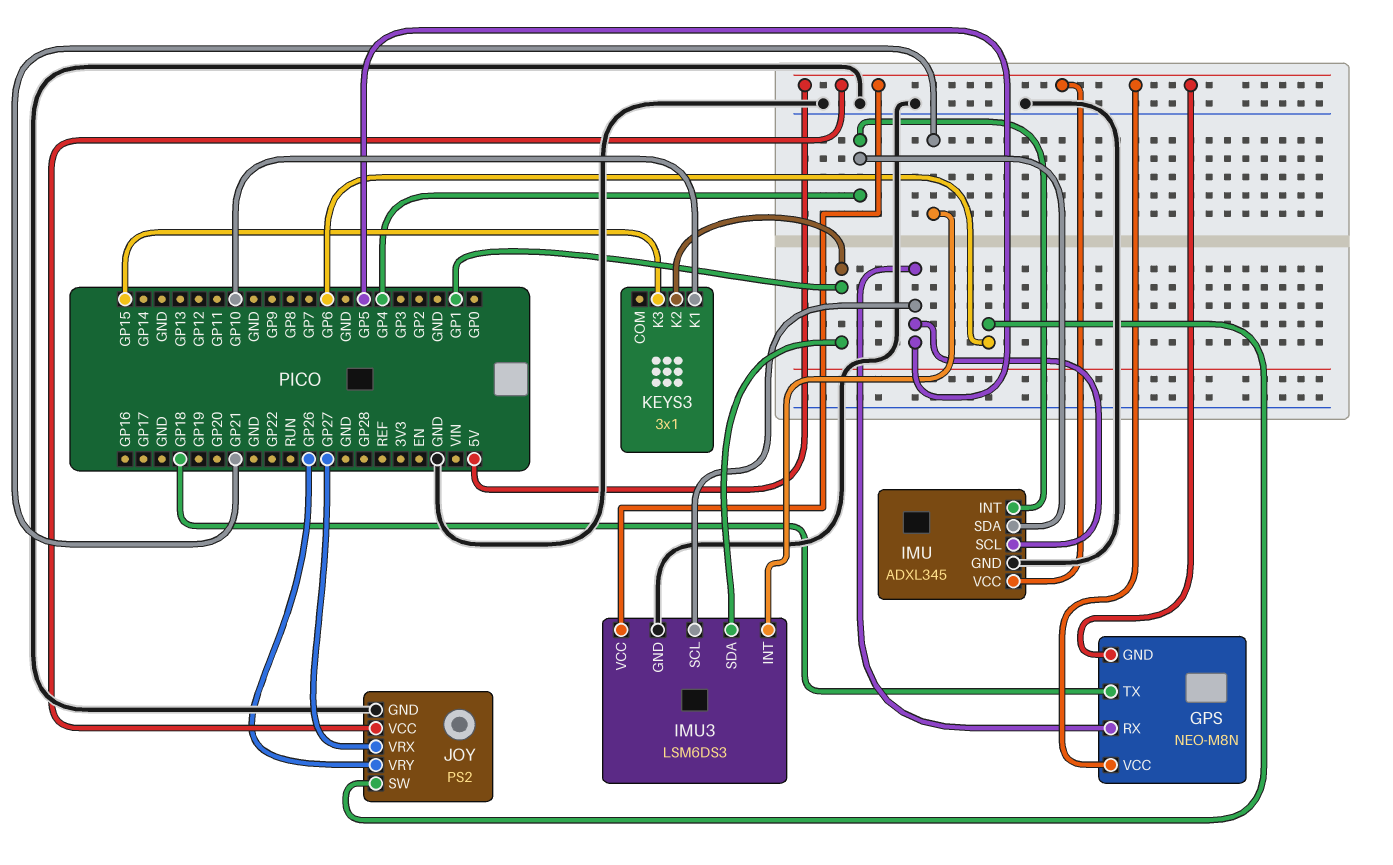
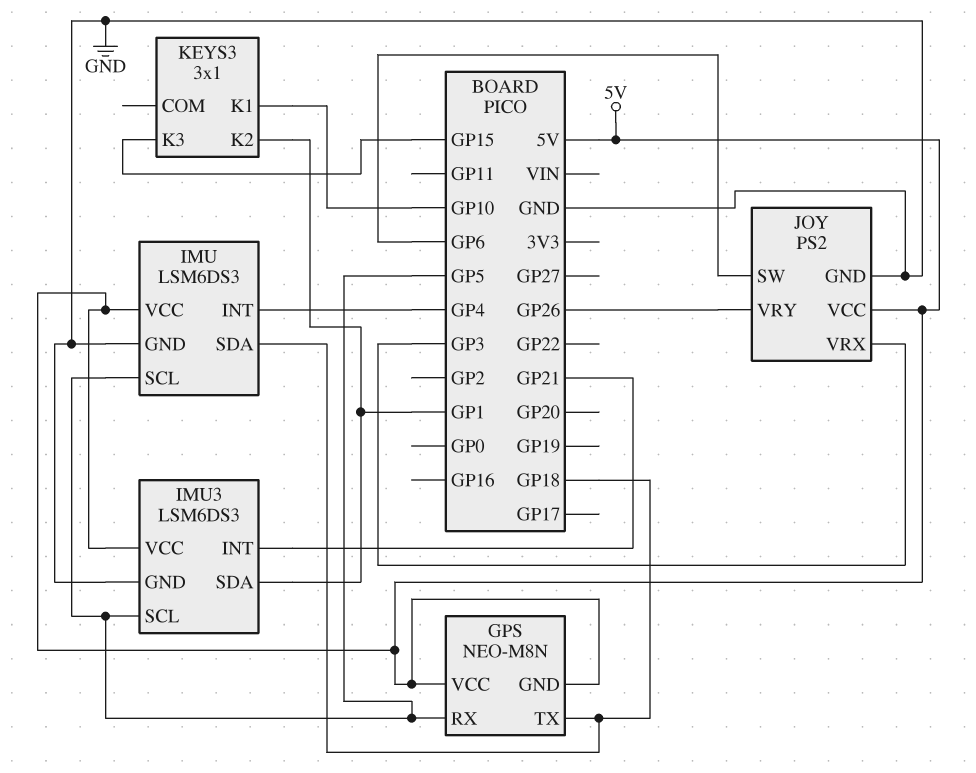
IMU: ADXL345 -> LSM6DS3
IMU pin SDA: GP4 -> GP18
JOY pin VRX: GP27 -> GP3

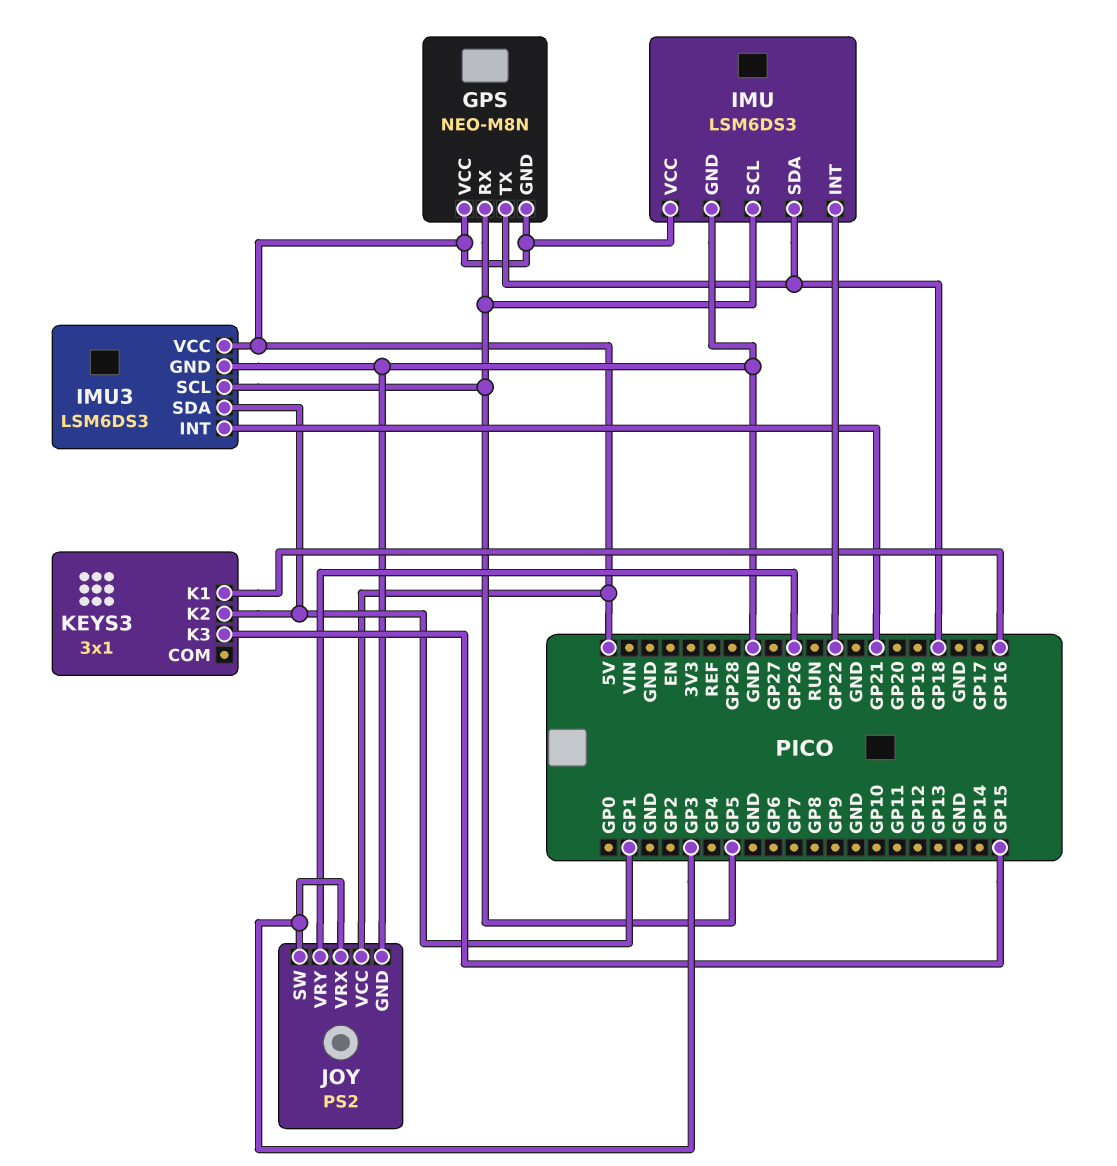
IMU pin INT: GP4 -> GP22
JOY pin SW: GP6 -> GP3
KEYS3 pin K1: GP10 -> GP16

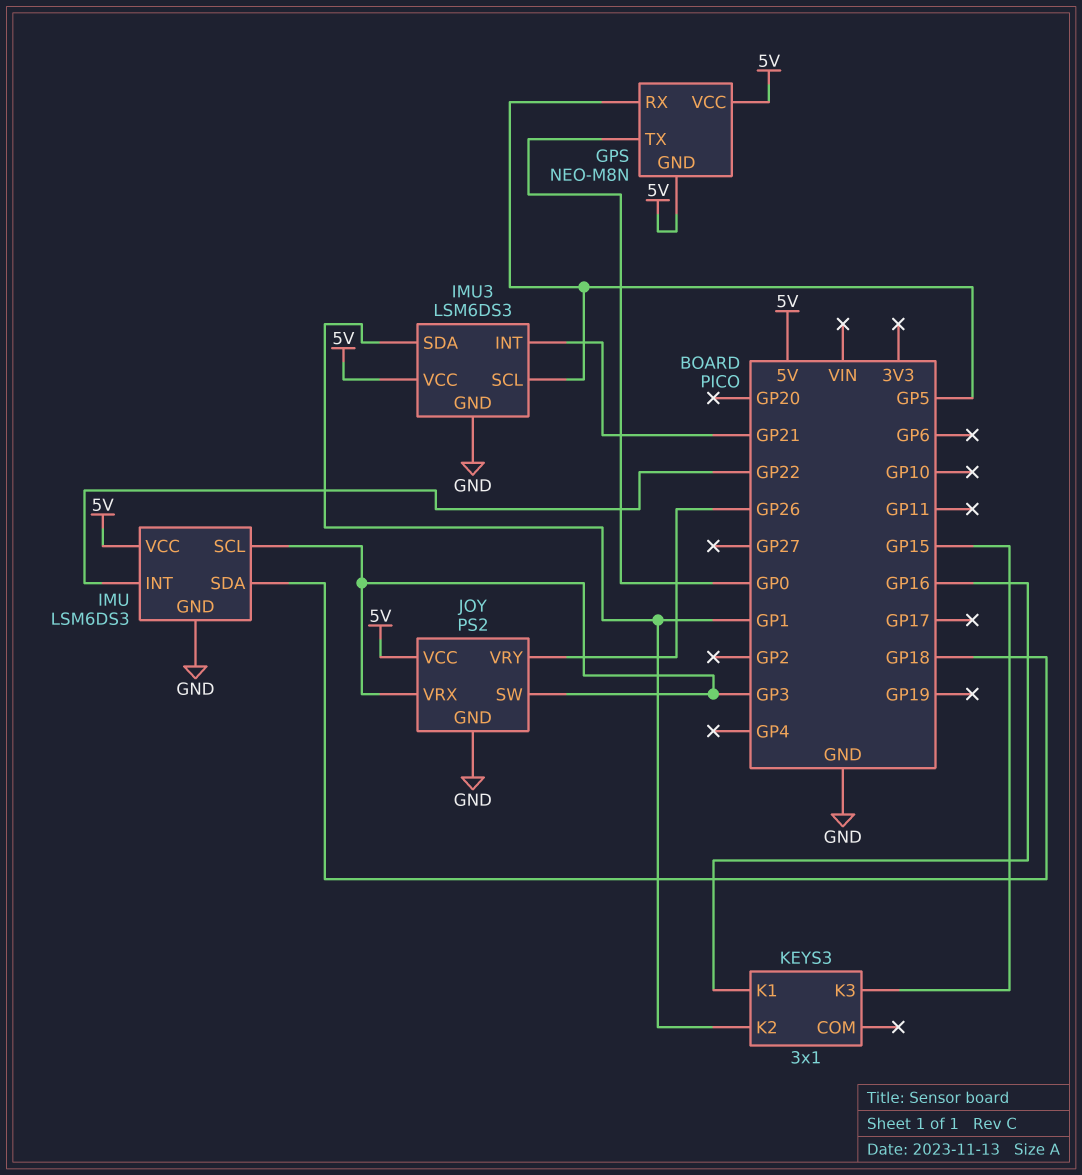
GPS pin TX: GP18 -> GP0
IMU pin SCL: GP5 -> GP3

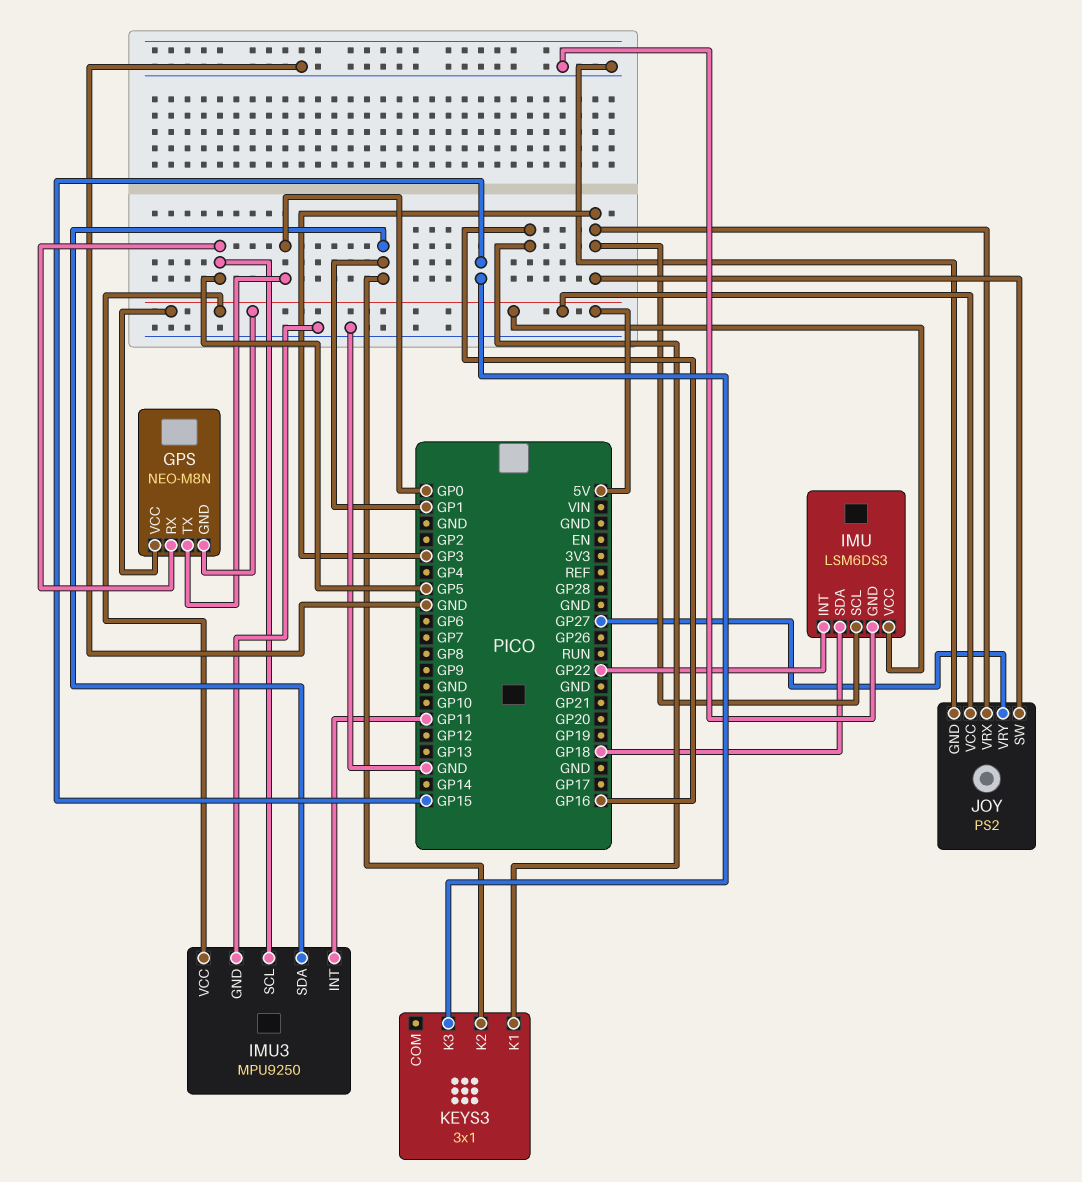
IMU3: LSM6DS3 -> MPU9250
IMU3 pin INT: GP21 -> GP11
JOY pin VRY: GP26 -> GP27

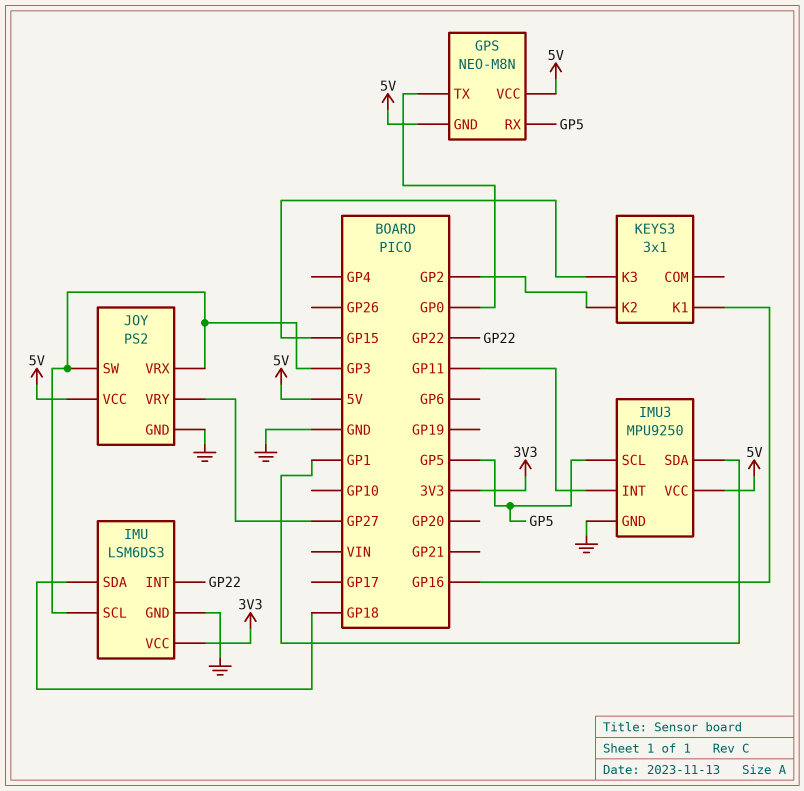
IMU pin VCC: 5V -> 3V3
KEYS3 pin K2: GP1 -> GP2

